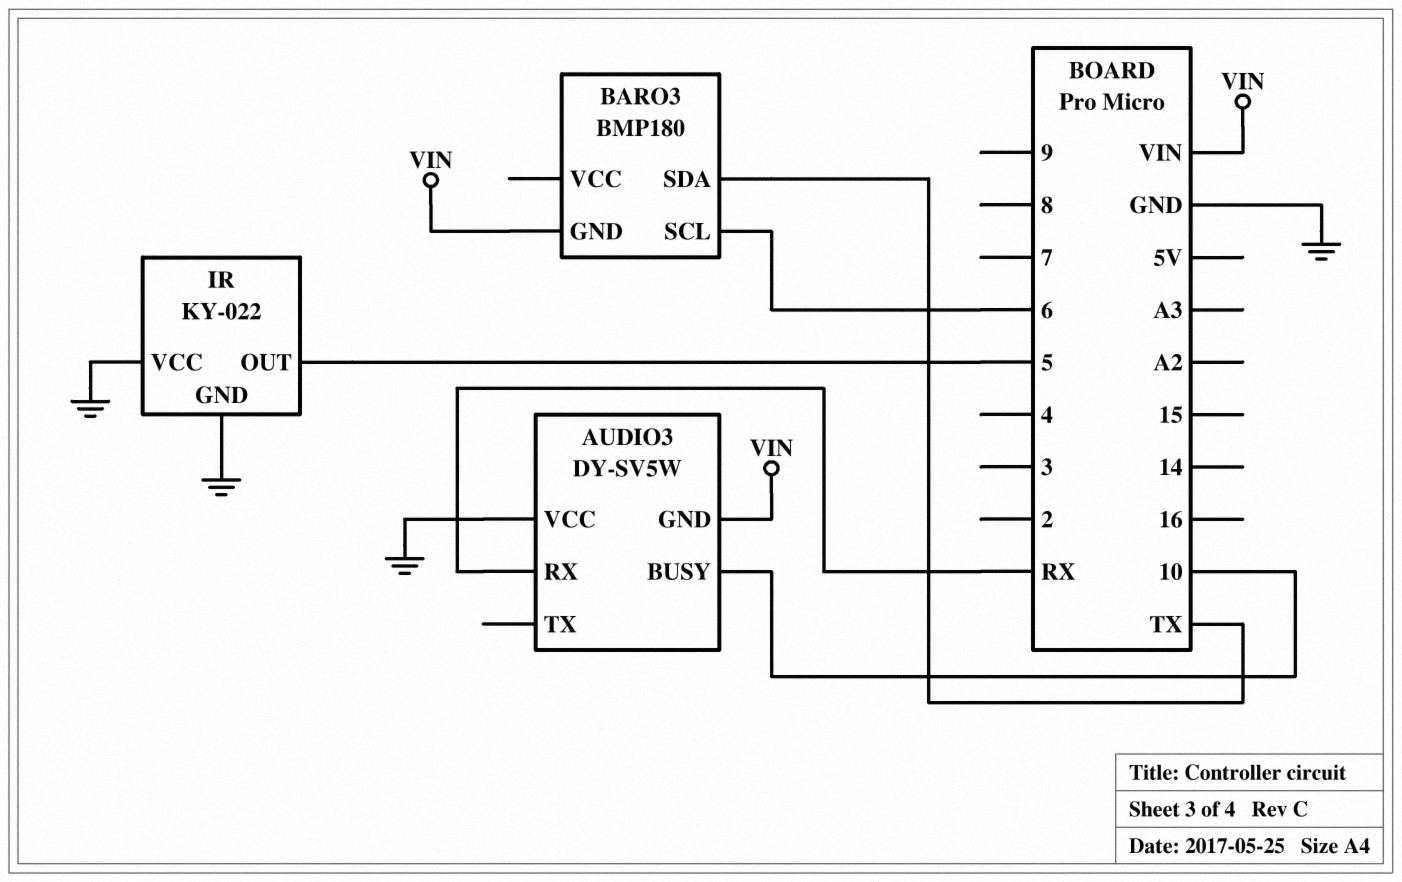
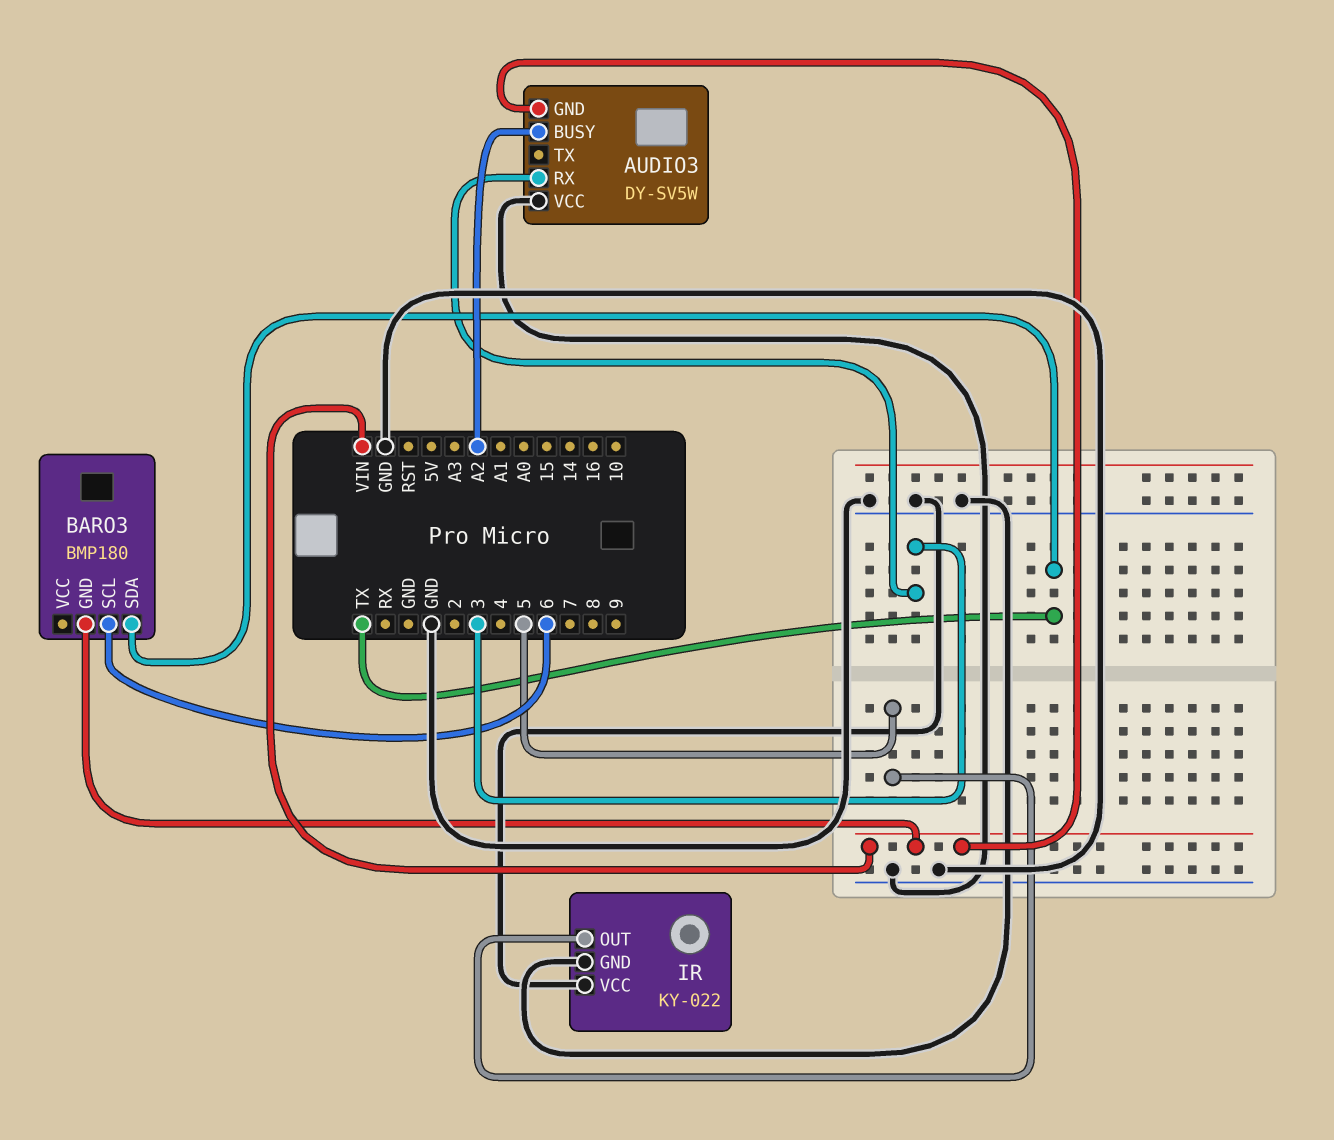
AUDIO3 pin BUSY: 10 -> A2
AUDIO3 pin RX: RX -> 3

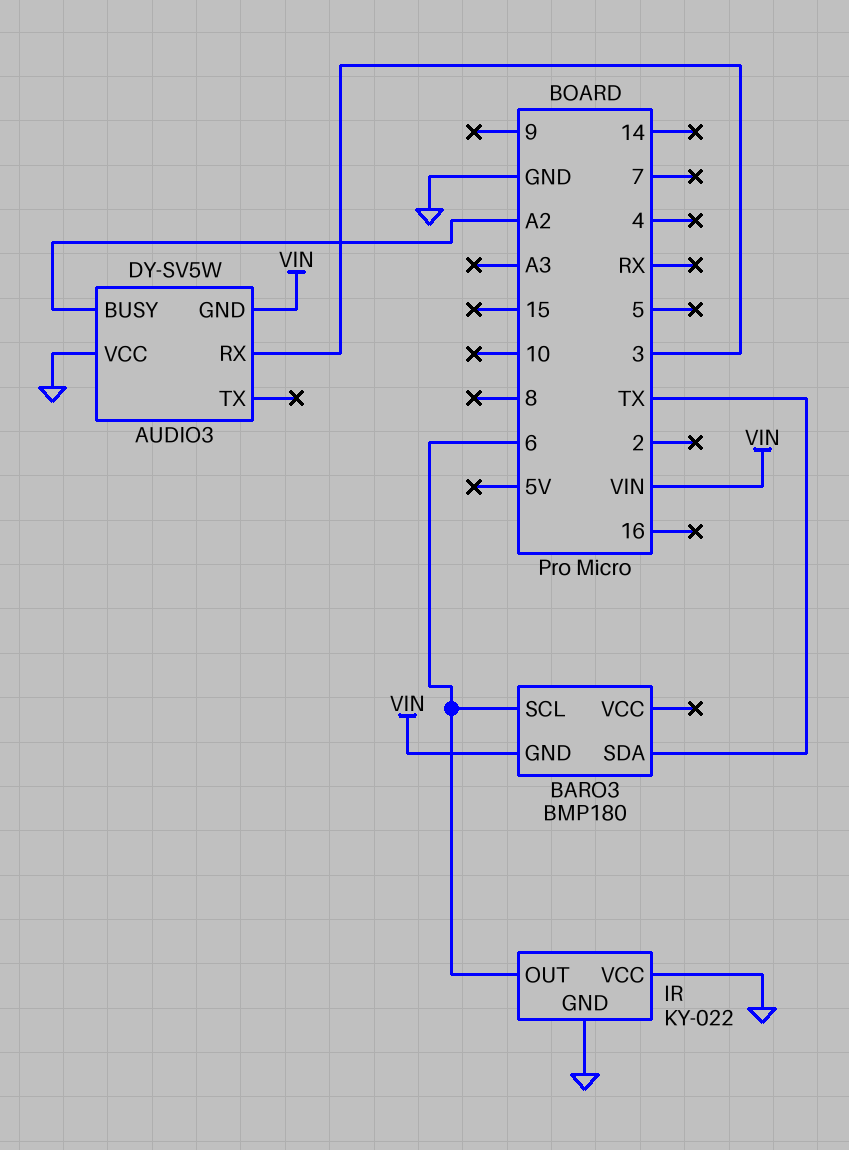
IR pin OUT: 5 -> 6

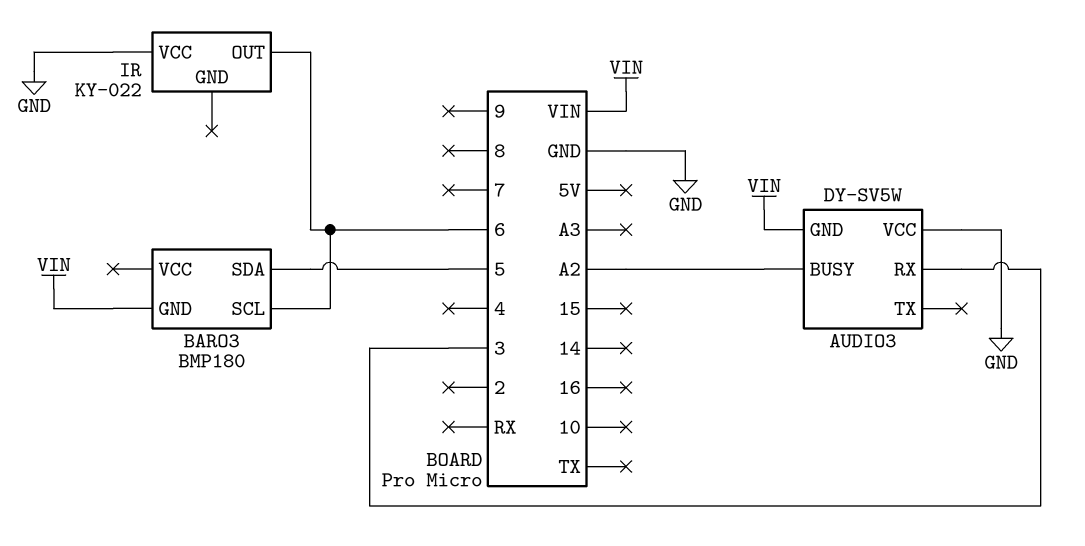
BARO3 pin SDA: TX -> 5
IR pin GND: GND -> none

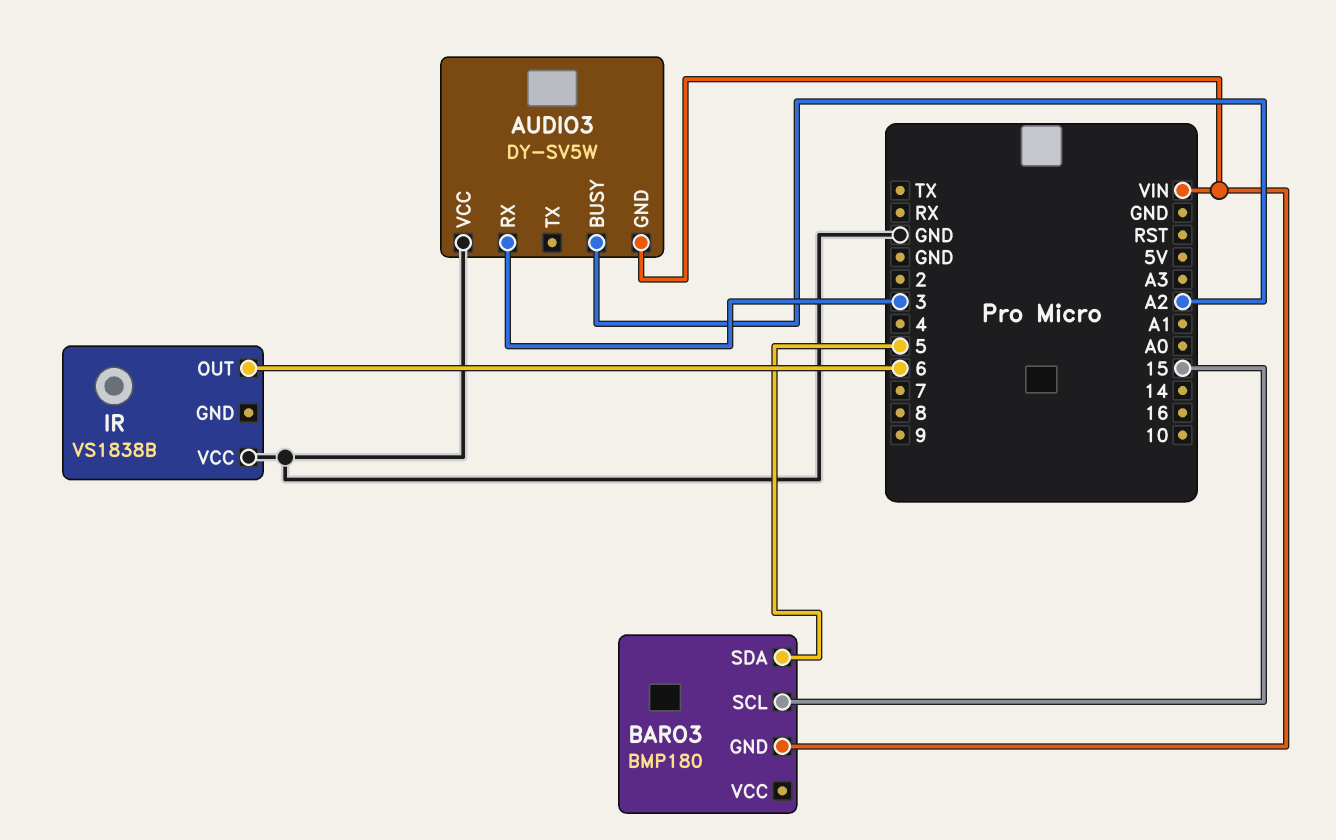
BARO3 pin SCL: 6 -> 15
IR: KY-022 -> VS1838B

